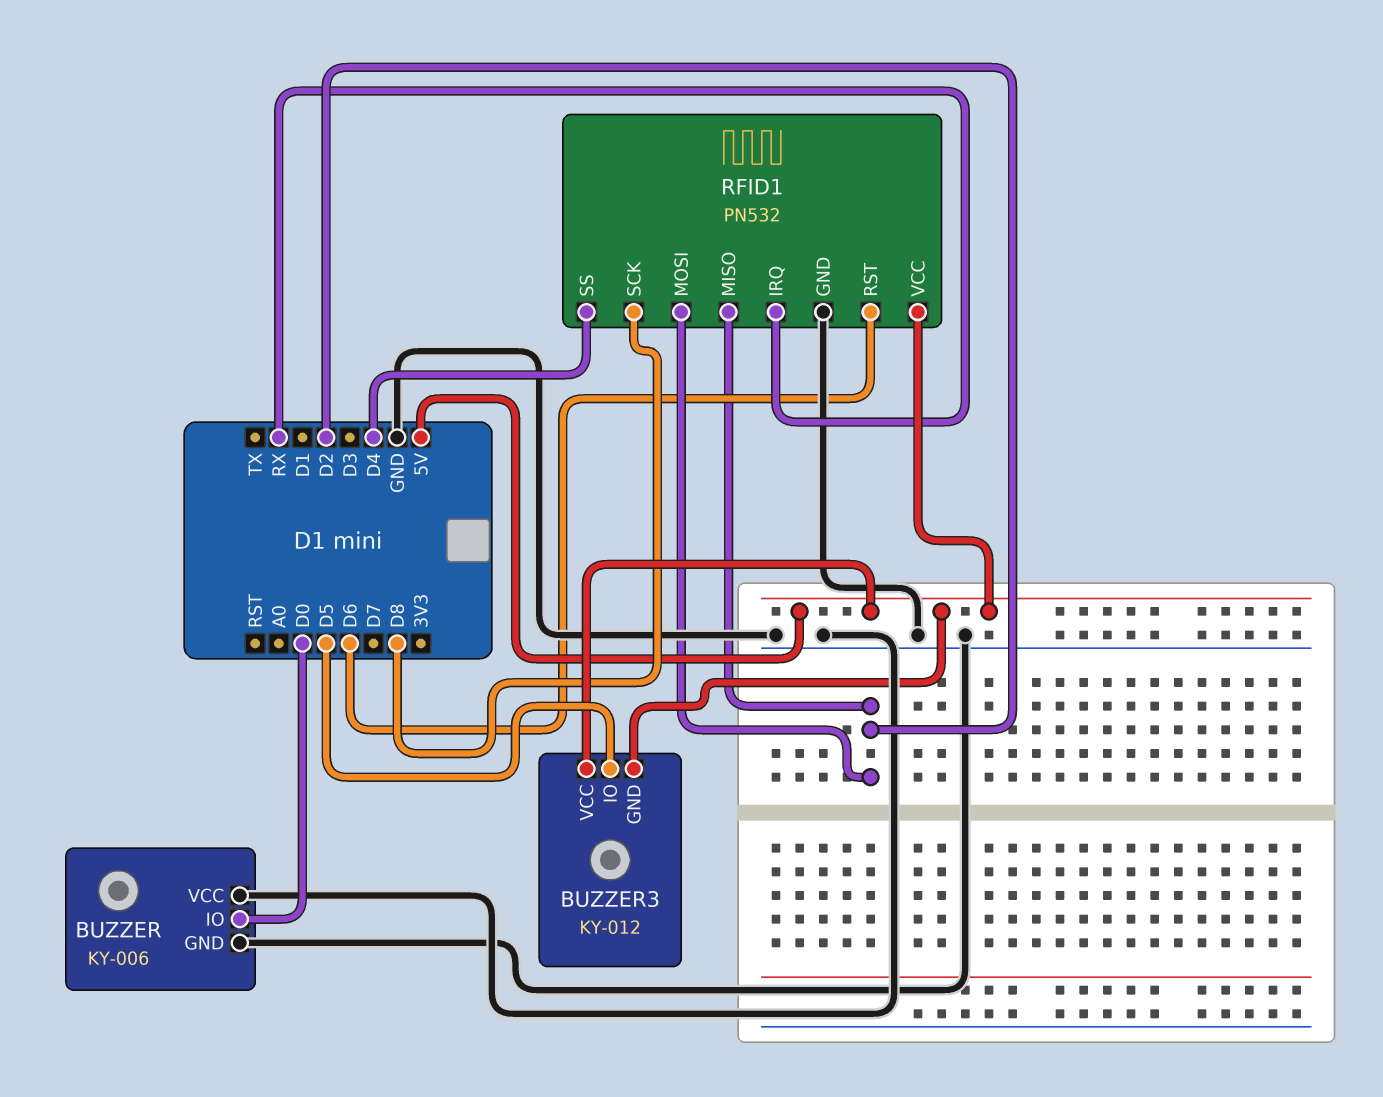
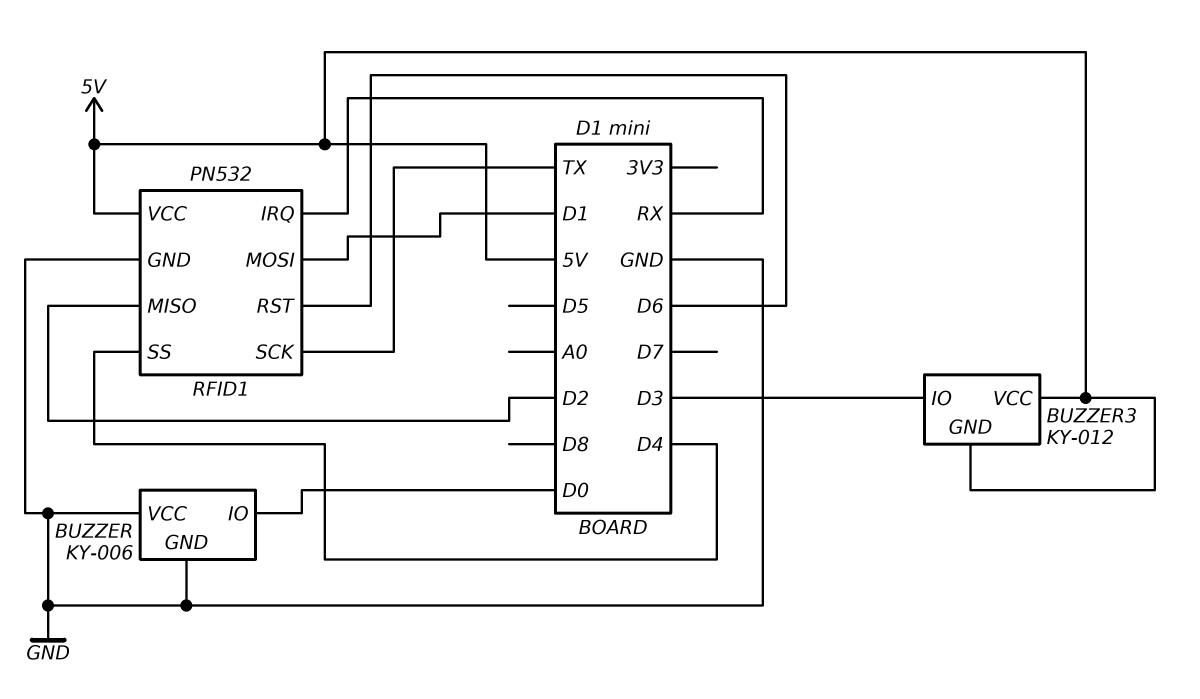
BUZZER3 pin IO: D5 -> D3
RFID1 pin MOSI: D2 -> D1
RFID1 pin SCK: D8 -> TX

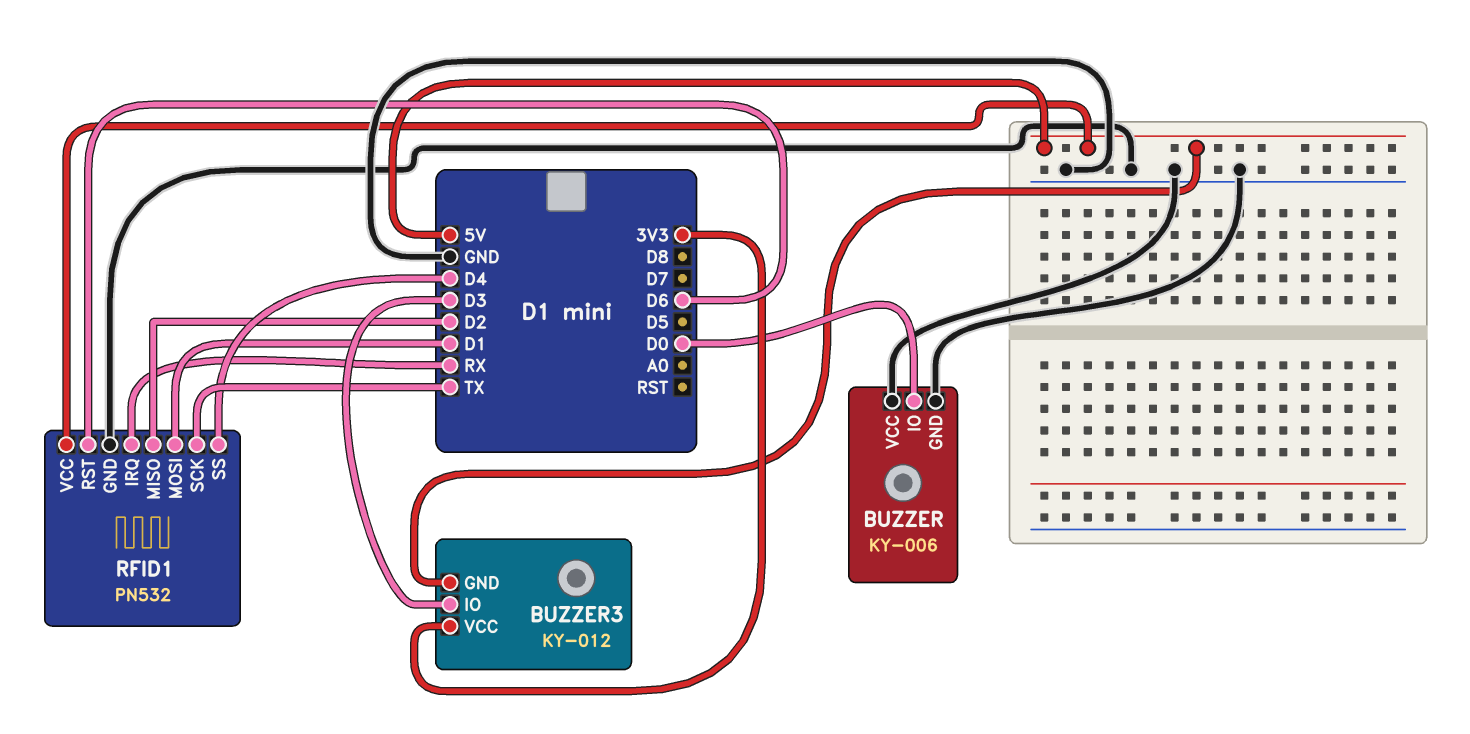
BUZZER3 pin VCC: 5V -> 3V3

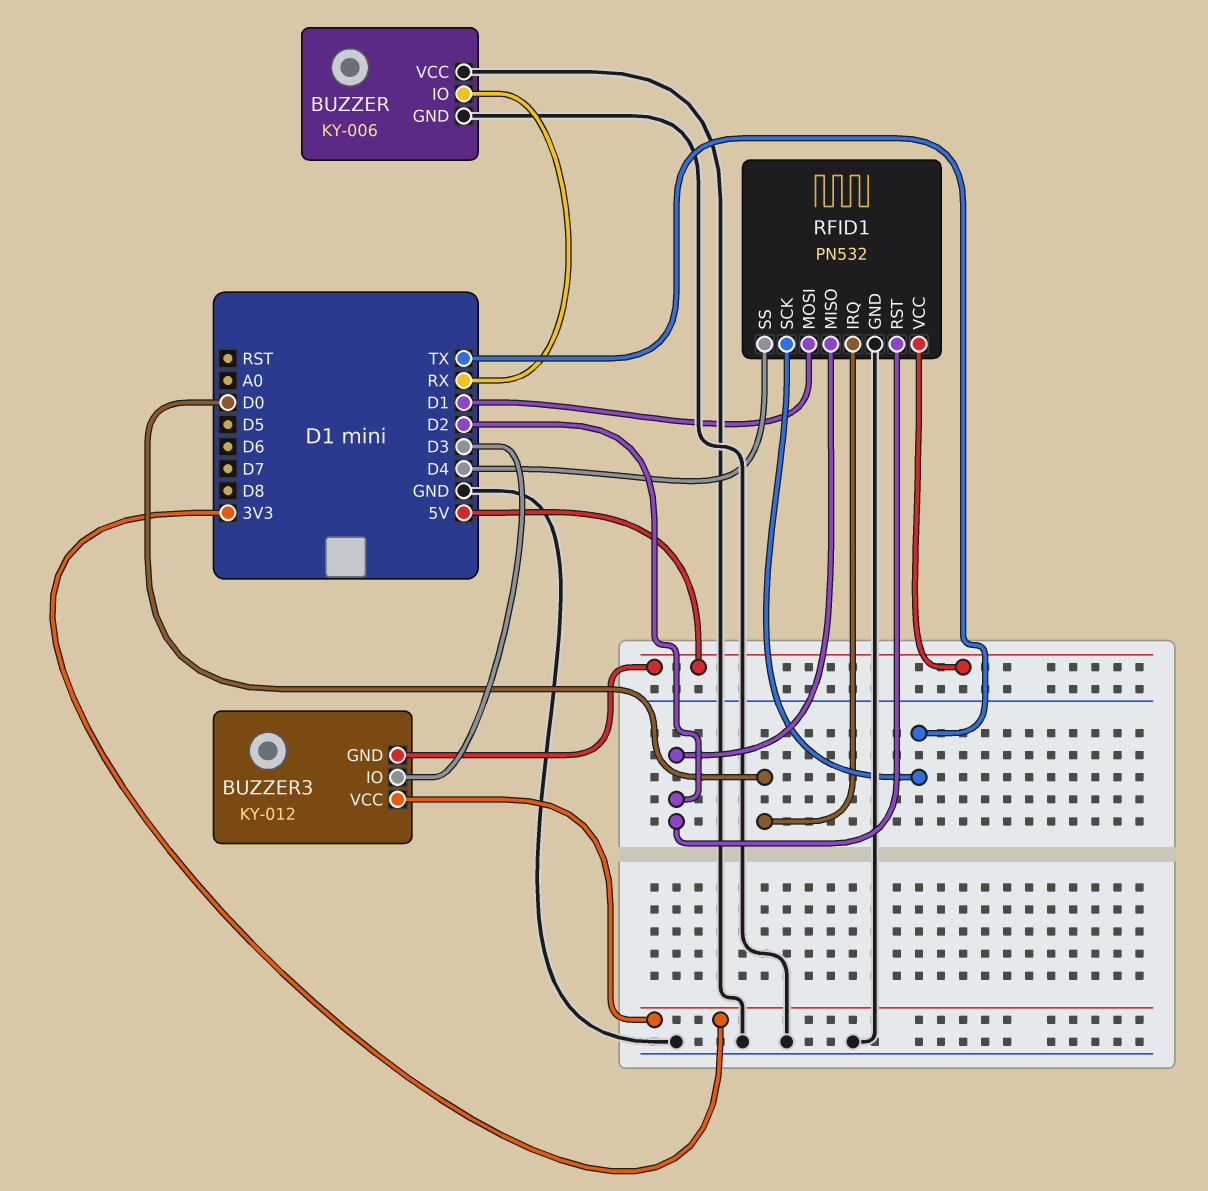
BUZZER pin IO: D0 -> RX
RFID1 pin IRQ: RX -> D0
RFID1 pin RST: D6 -> D2

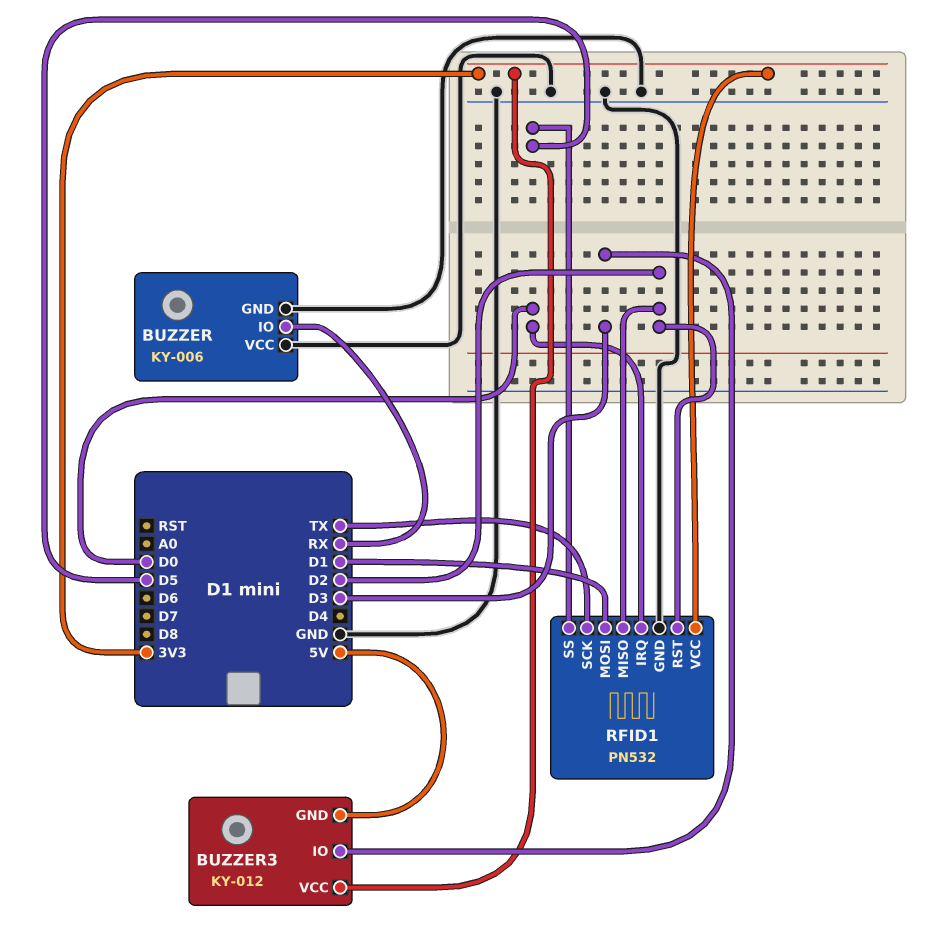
RFID1 pin SS: D4 -> D5
RFID1 pin VCC: 5V -> 3V3

